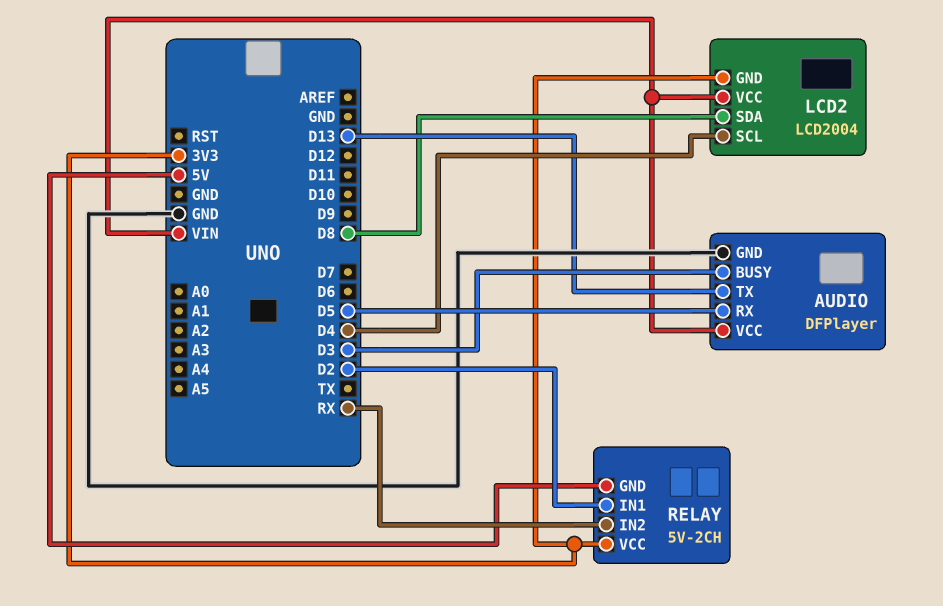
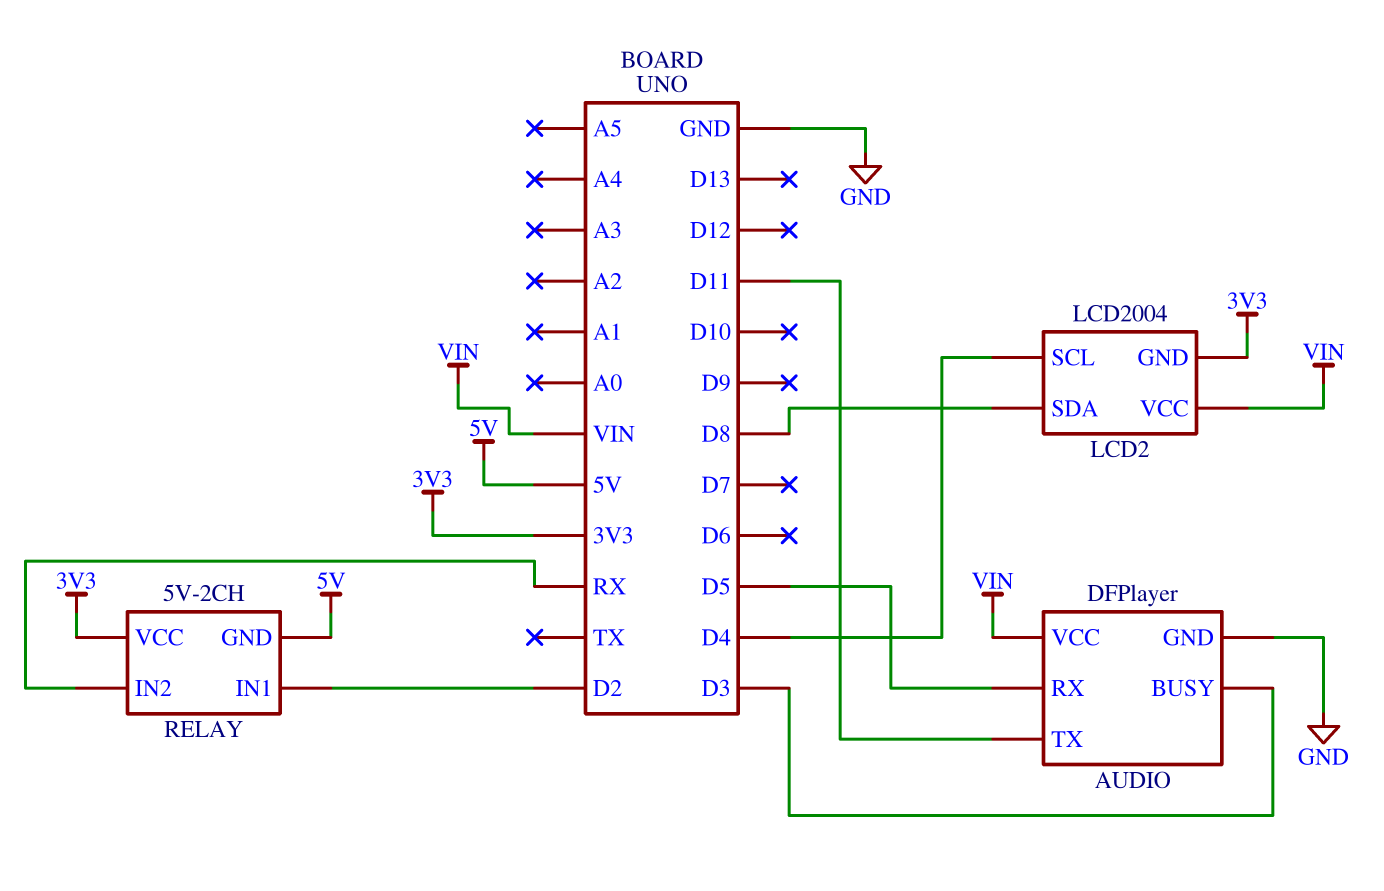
AUDIO pin TX: D13 -> D11

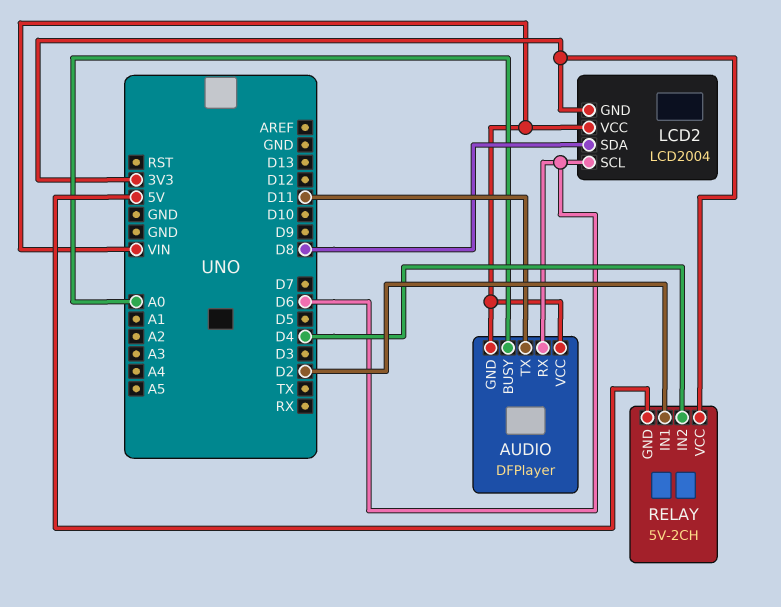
AUDIO pin BUSY: D3 -> A0
AUDIO pin GND: GND -> VIN
AUDIO pin RX: D5 -> D6
LCD2 pin SCL: D4 -> D6
RELAY pin IN2: RX -> D4

